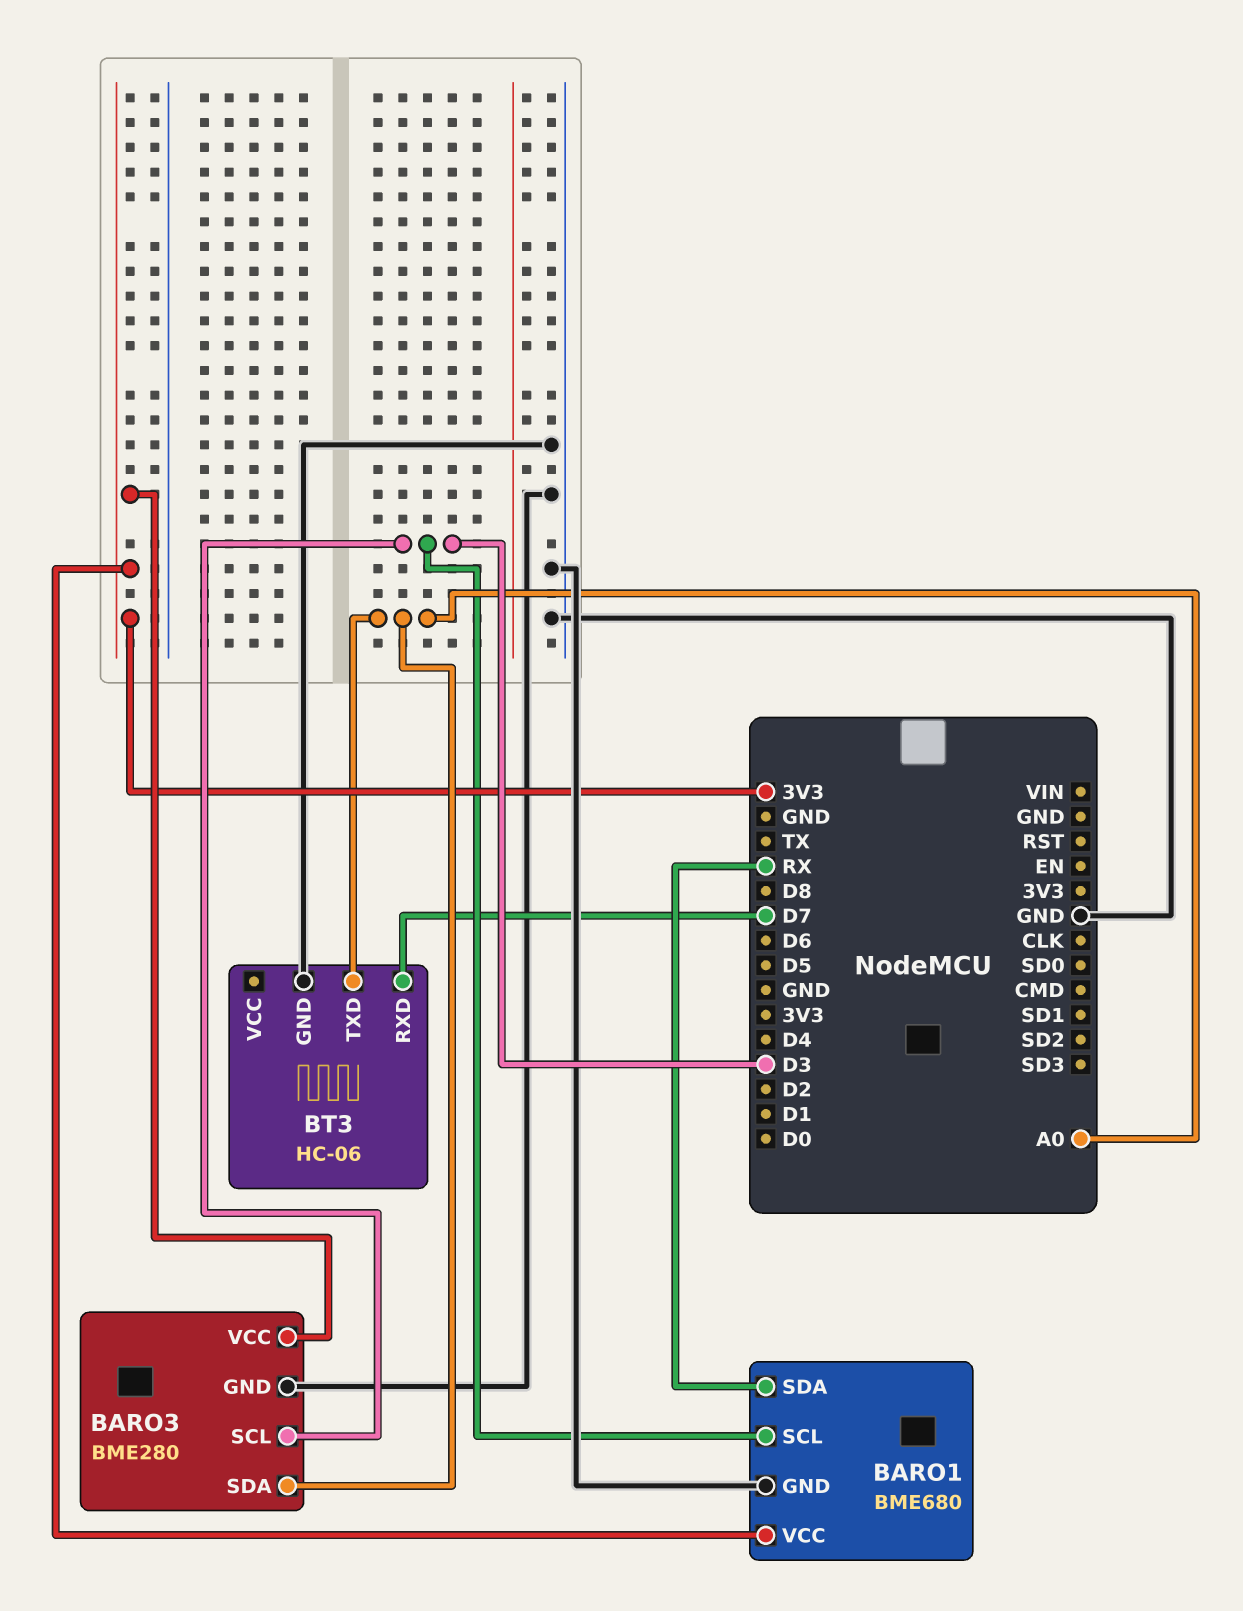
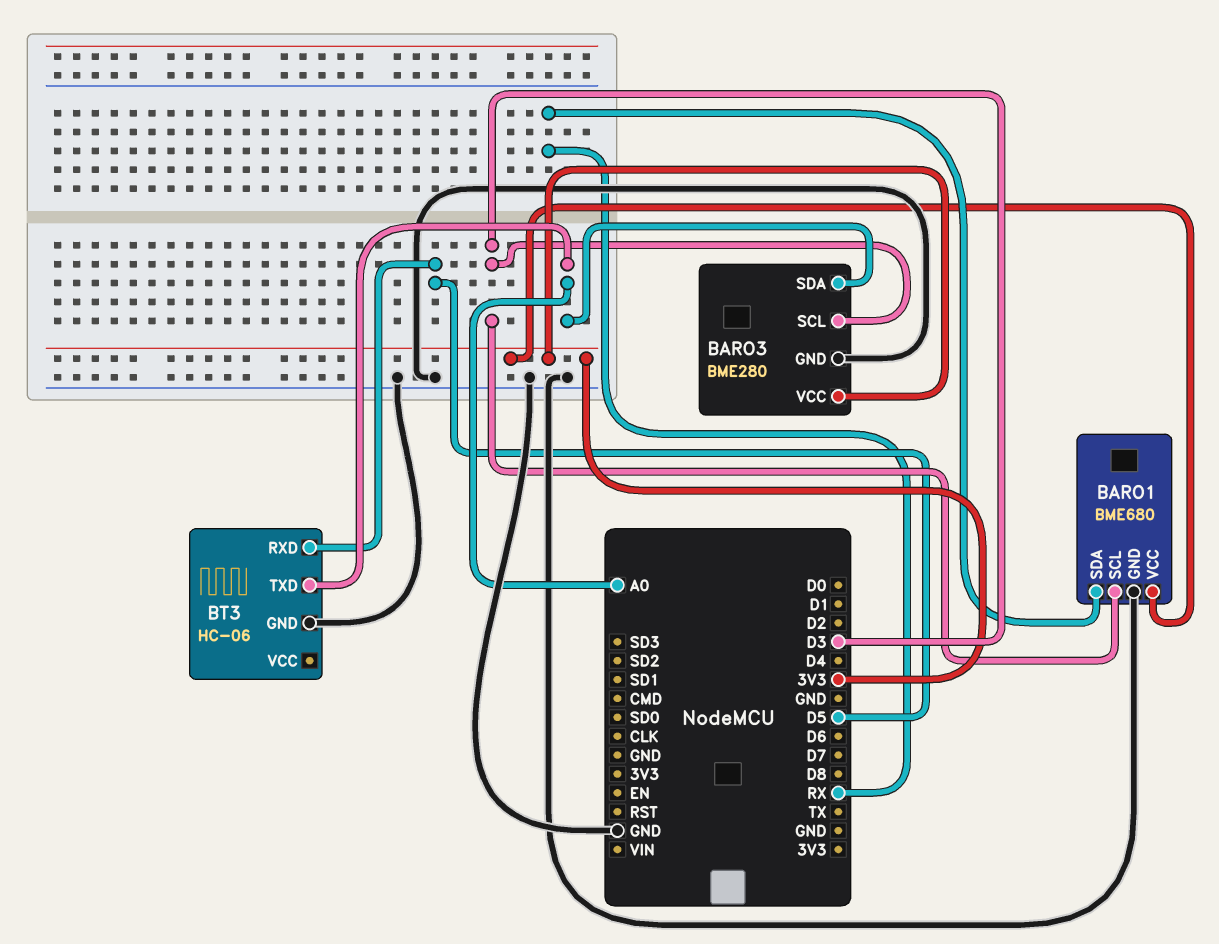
BT3 pin RXD: D7 -> D5

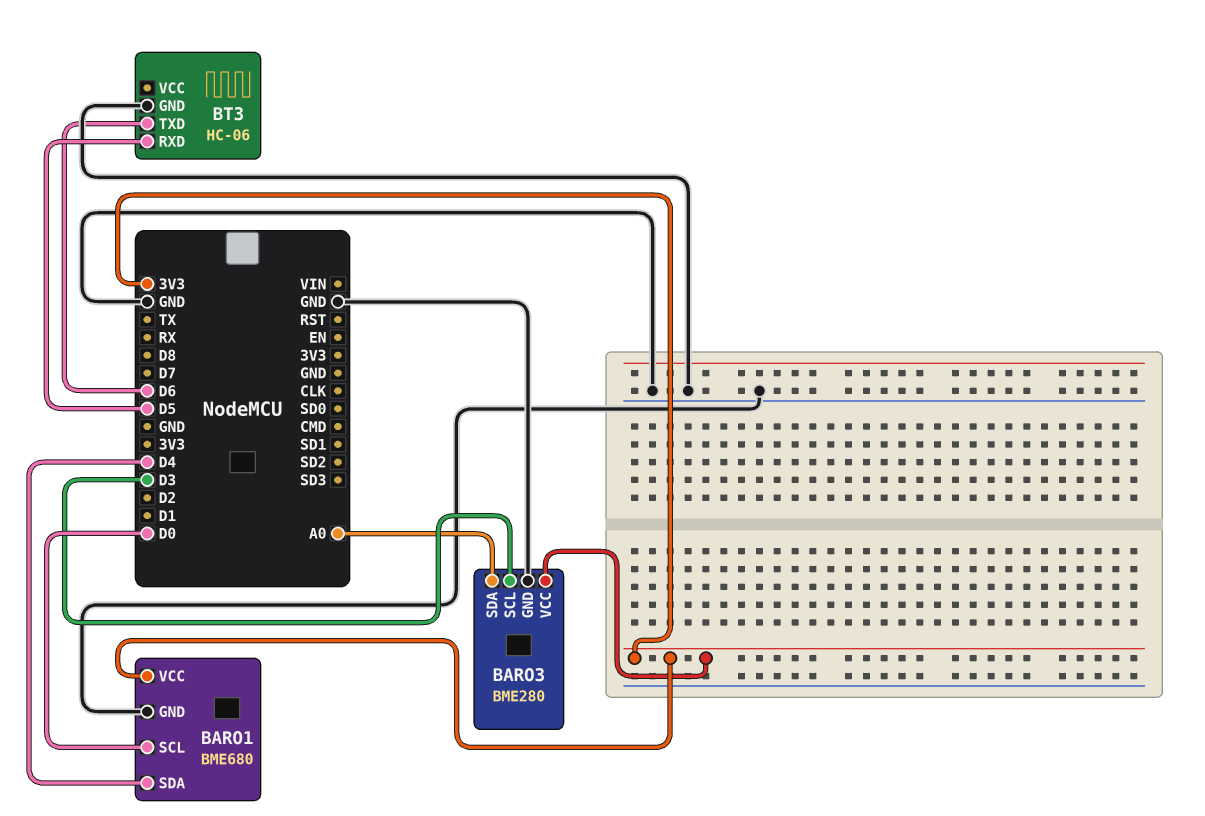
BARO1 pin SCL: D3 -> D0
BARO1 pin SDA: RX -> D4
BT3 pin TXD: A0 -> D6

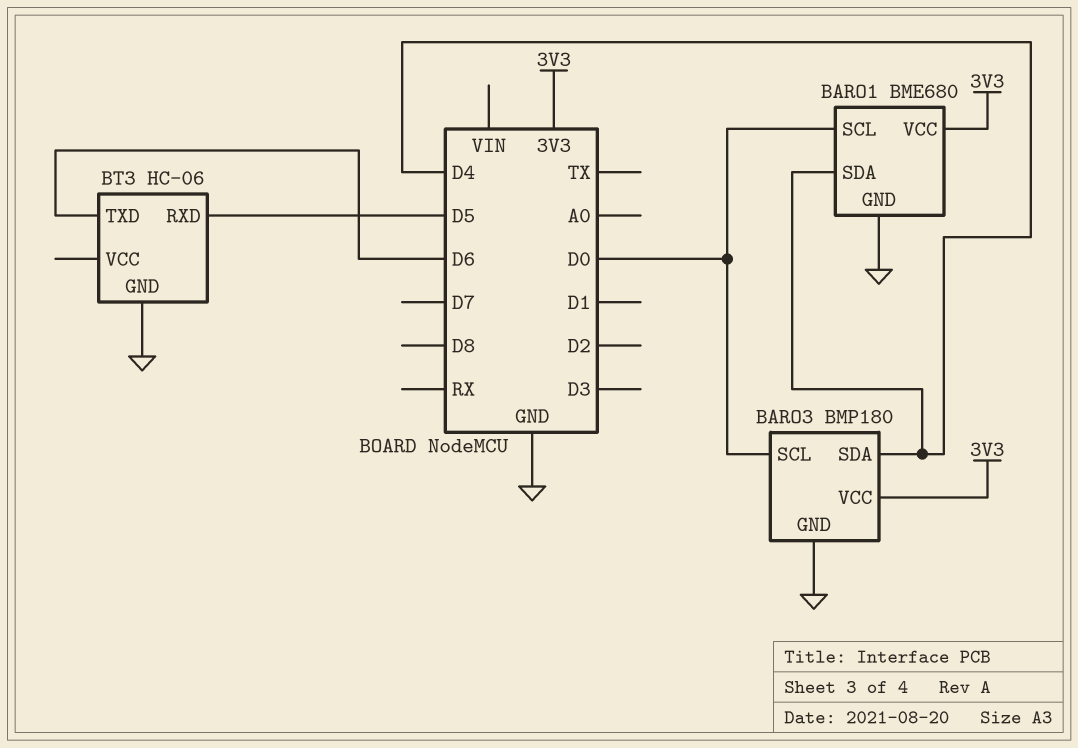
BARO3: BME280 -> BMP180
BARO3 pin SCL: D3 -> D0
BARO3 pin SDA: A0 -> D4

